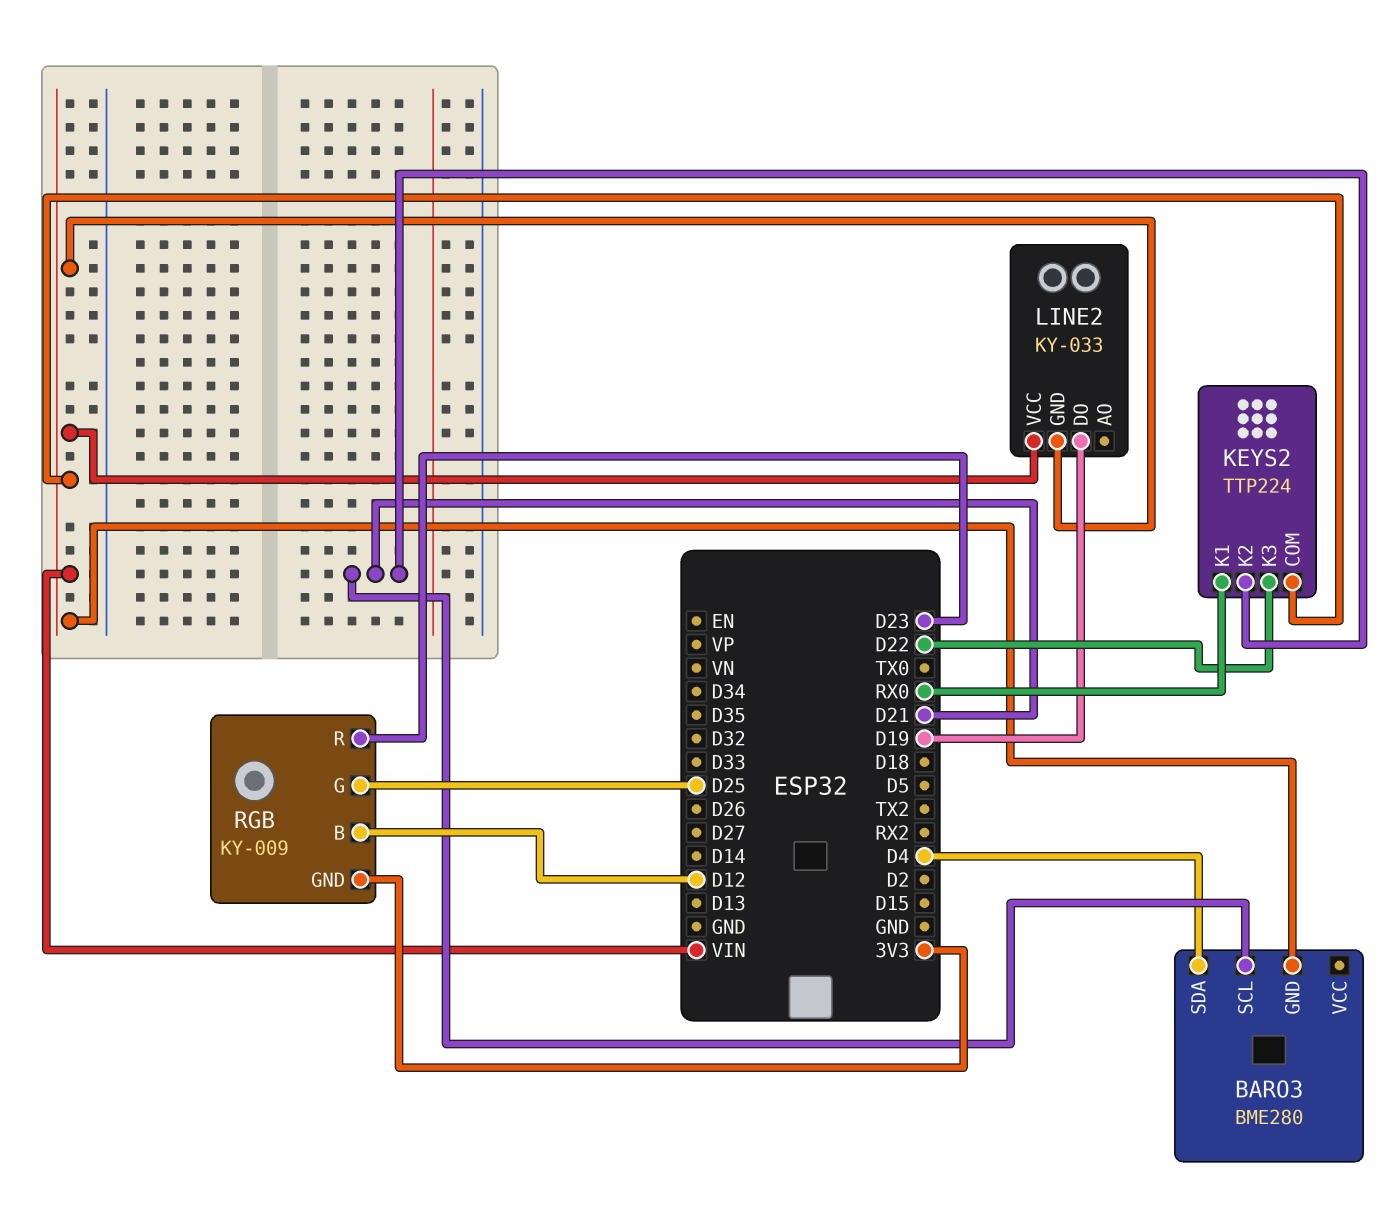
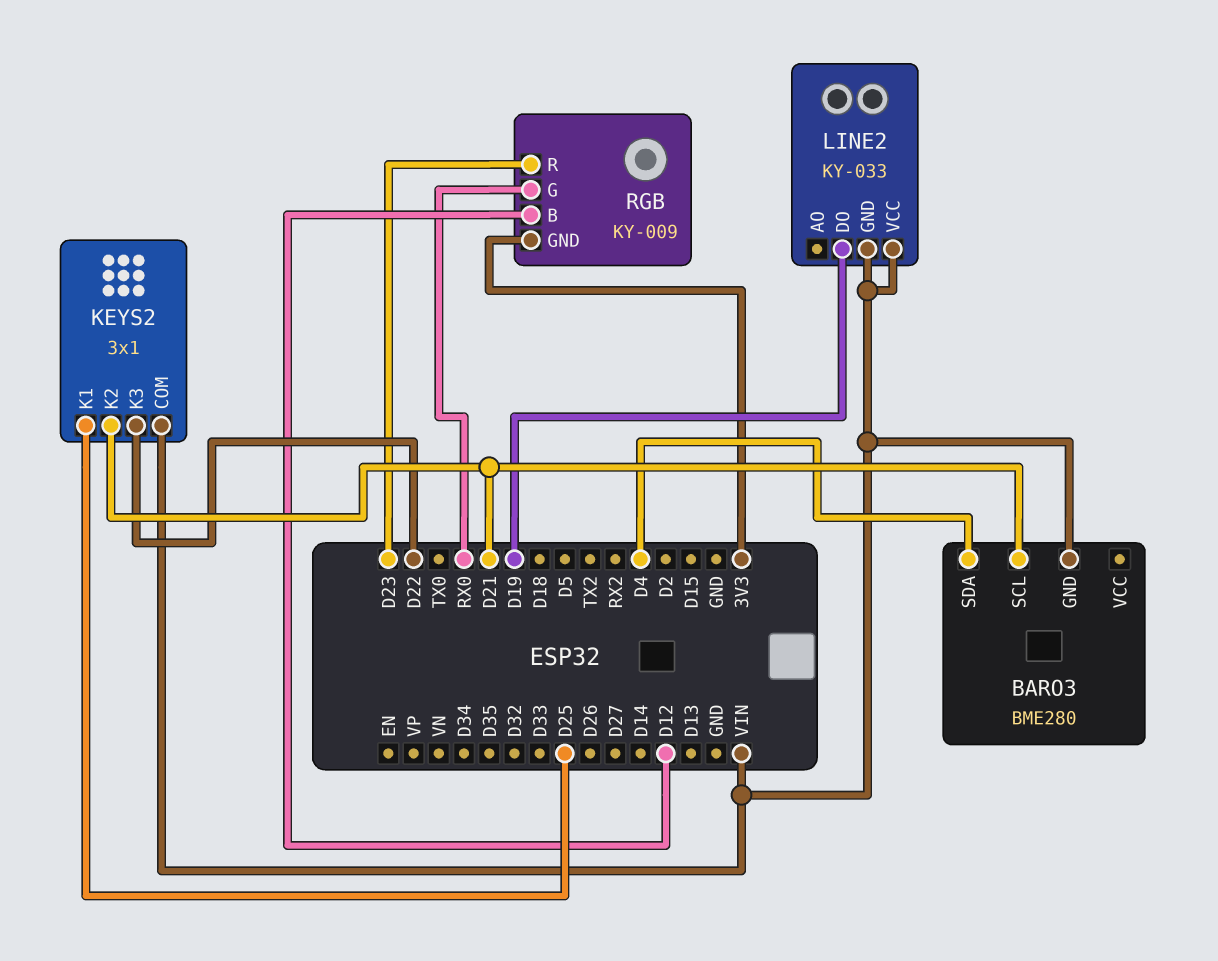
KEYS2: TTP224 -> 3x1
KEYS2 pin K1: RX0 -> D25
RGB pin G: D25 -> RX0

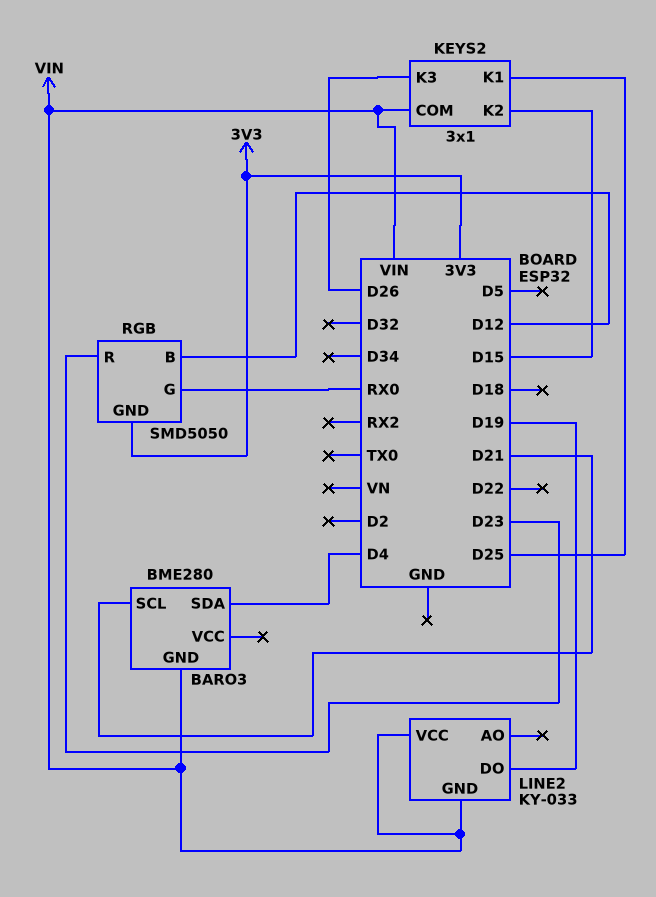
KEYS2 pin K2: D21 -> D15
KEYS2 pin K3: D22 -> D26
RGB: KY-009 -> SMD5050

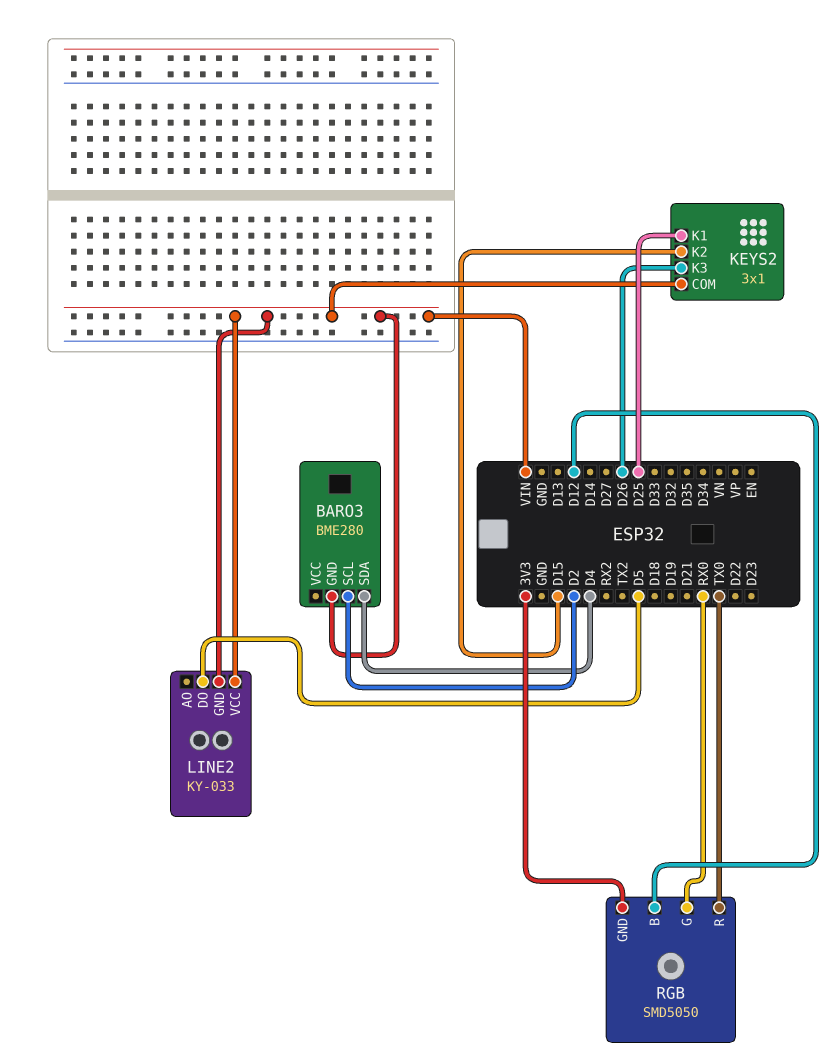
BARO3 pin SCL: D21 -> D2
LINE2 pin DO: D19 -> D5
RGB pin R: D23 -> TX0

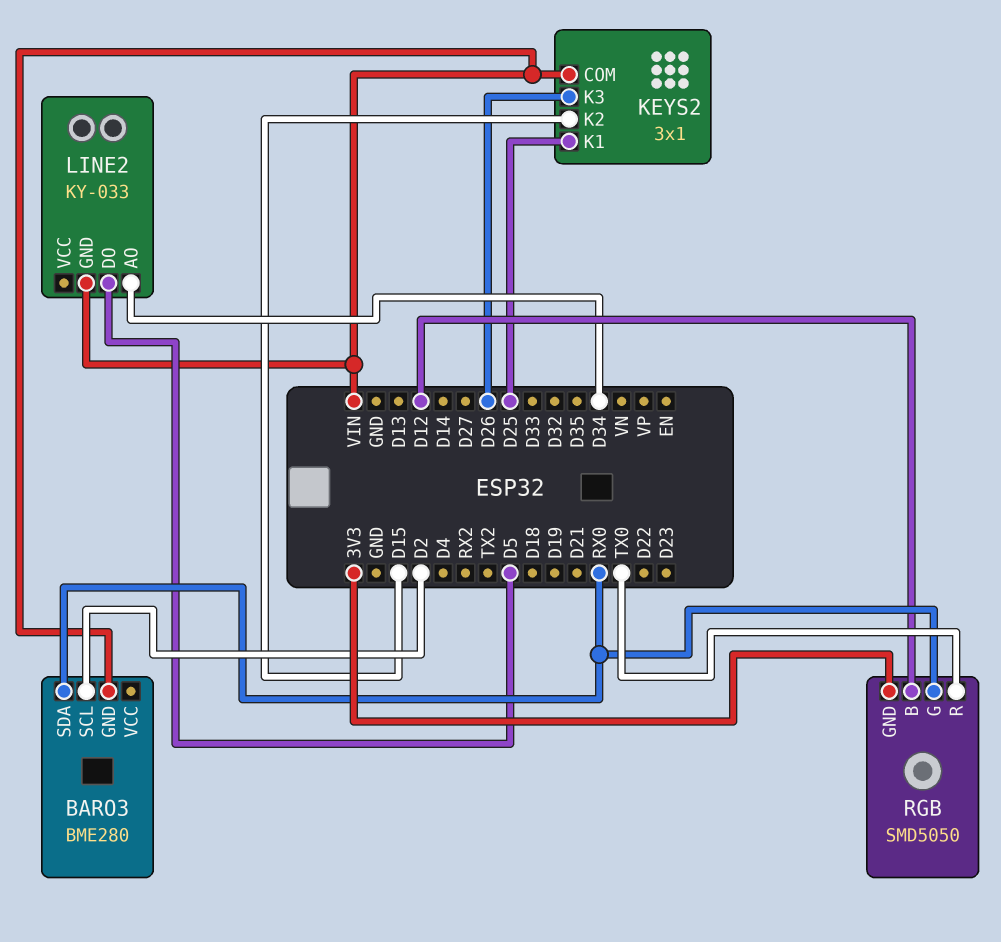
BARO3 pin SDA: D4 -> RX0
LINE2 pin AO: none -> D34
LINE2 pin VCC: VIN -> none

